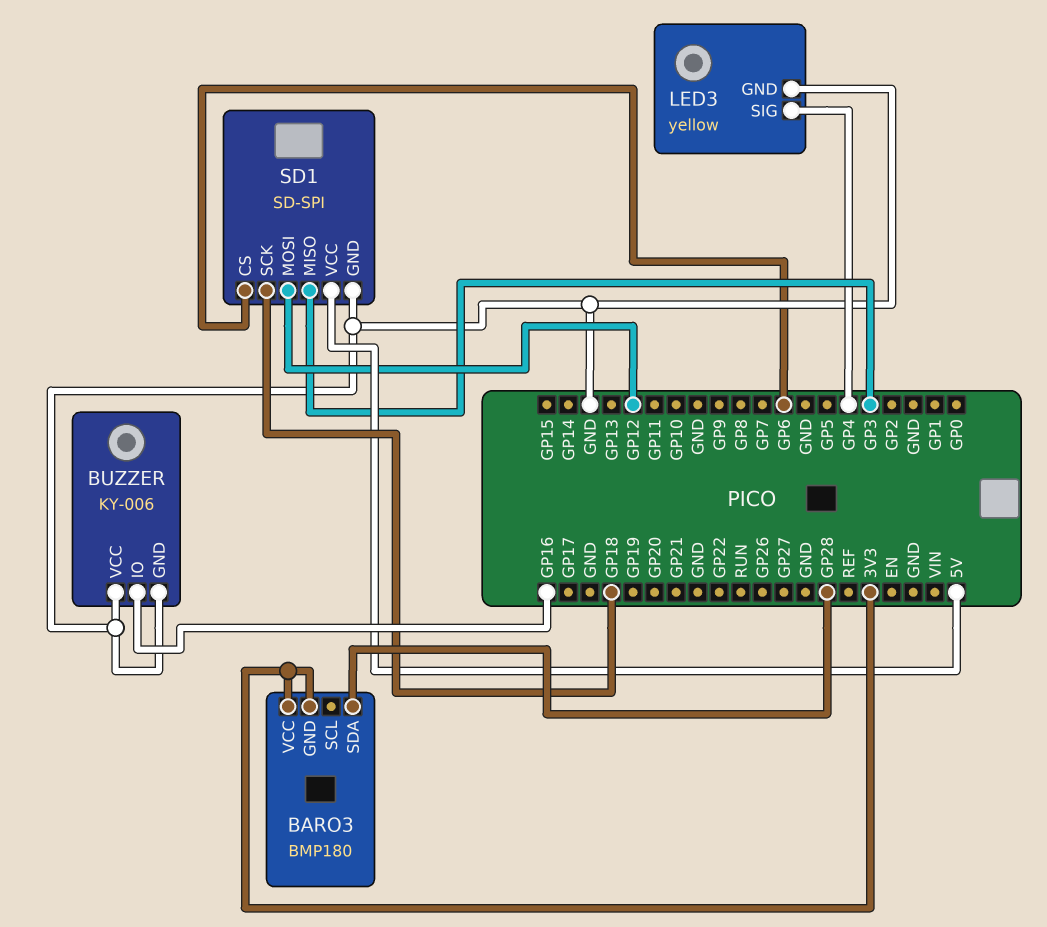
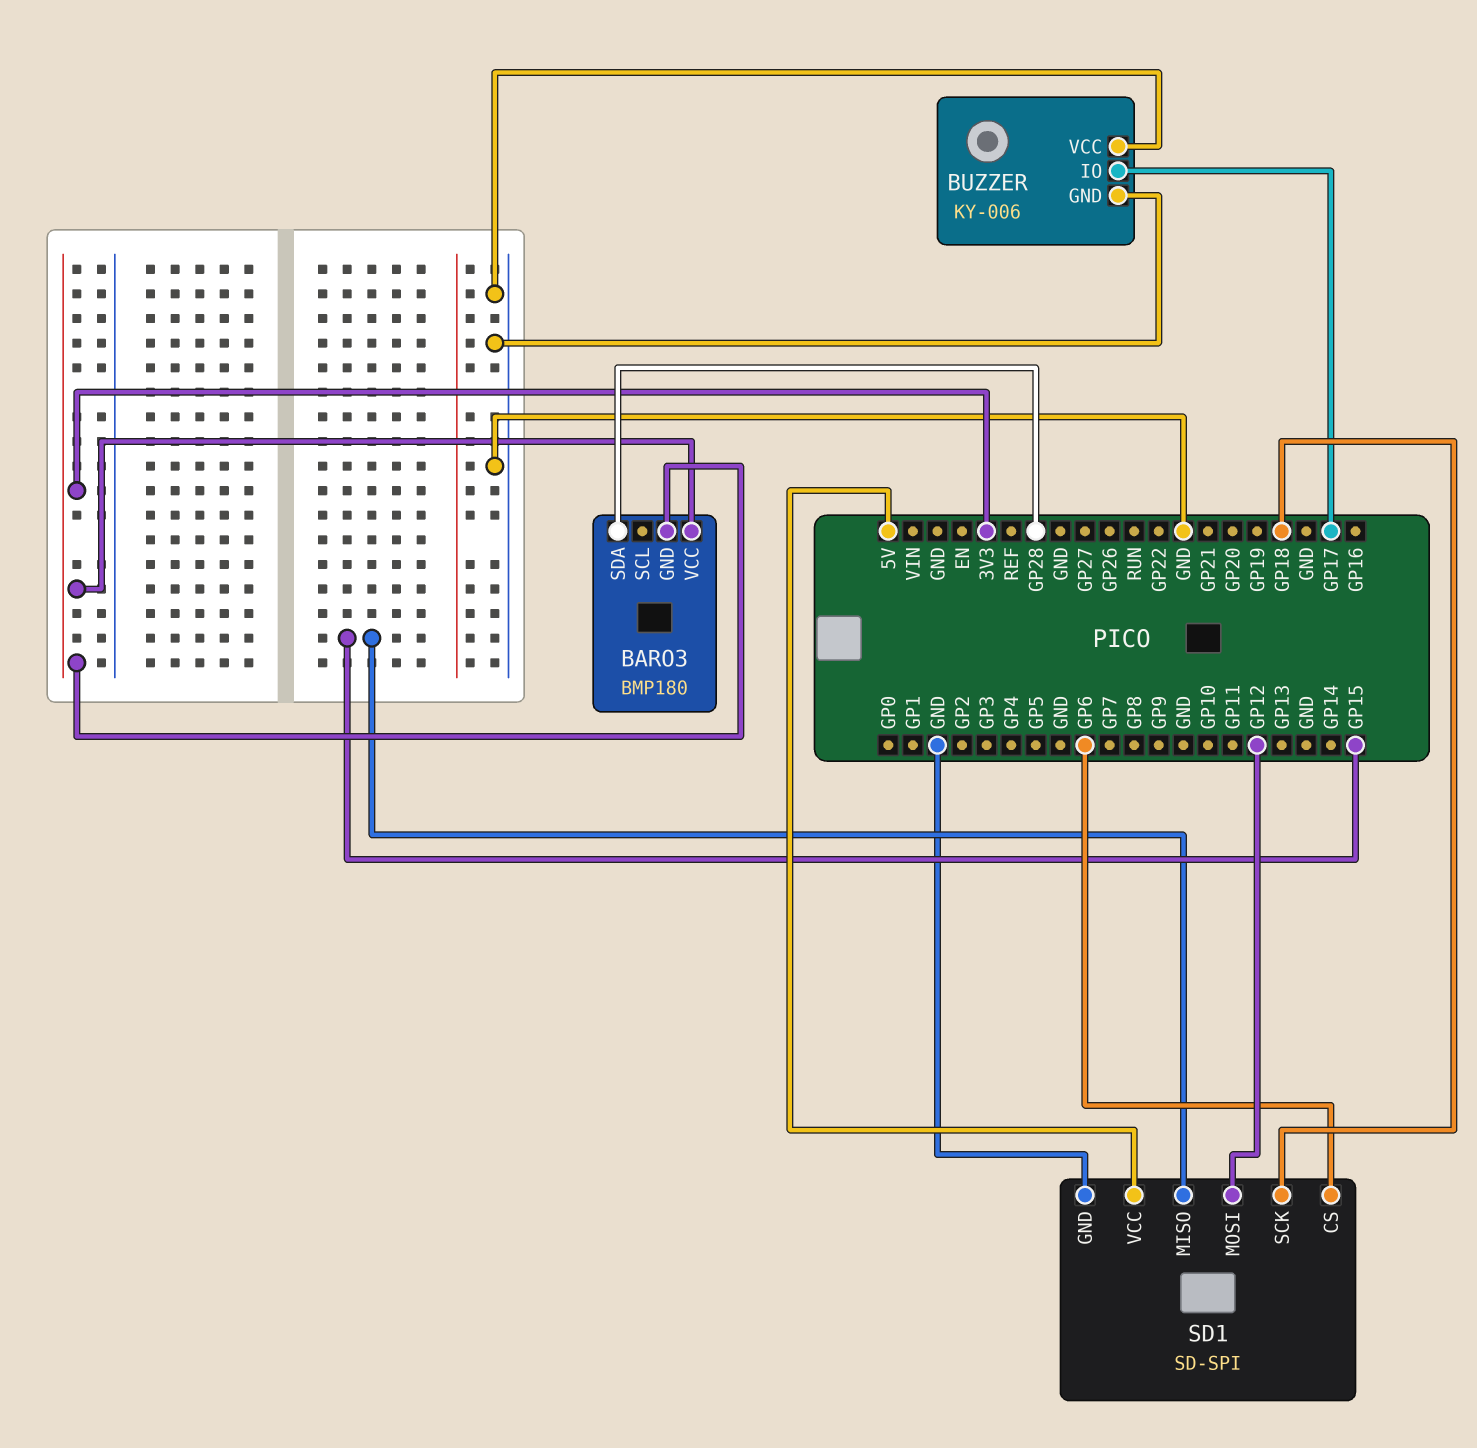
BUZZER pin IO: GP16 -> GP17
LED3: yellow -> none
LED3 pin GND: GND -> none
LED3 pin SIG: GP4 -> none
SD1 pin MISO: GP3 -> GP15

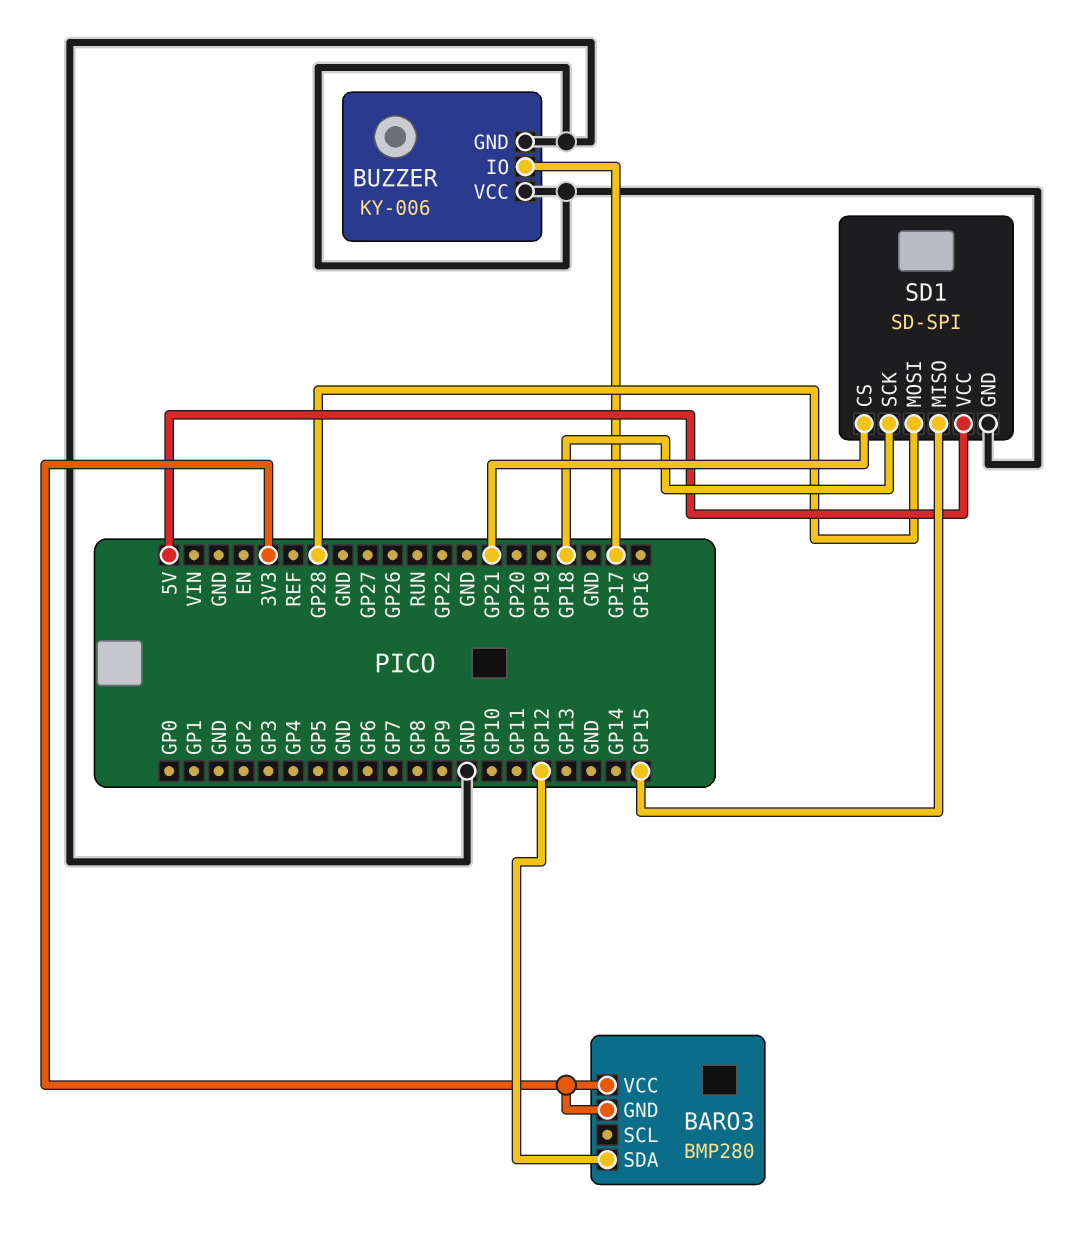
BARO3: BMP180 -> BMP280
BARO3 pin SDA: GP28 -> GP12
SD1 pin CS: GP6 -> GP21
SD1 pin MOSI: GP12 -> GP28

